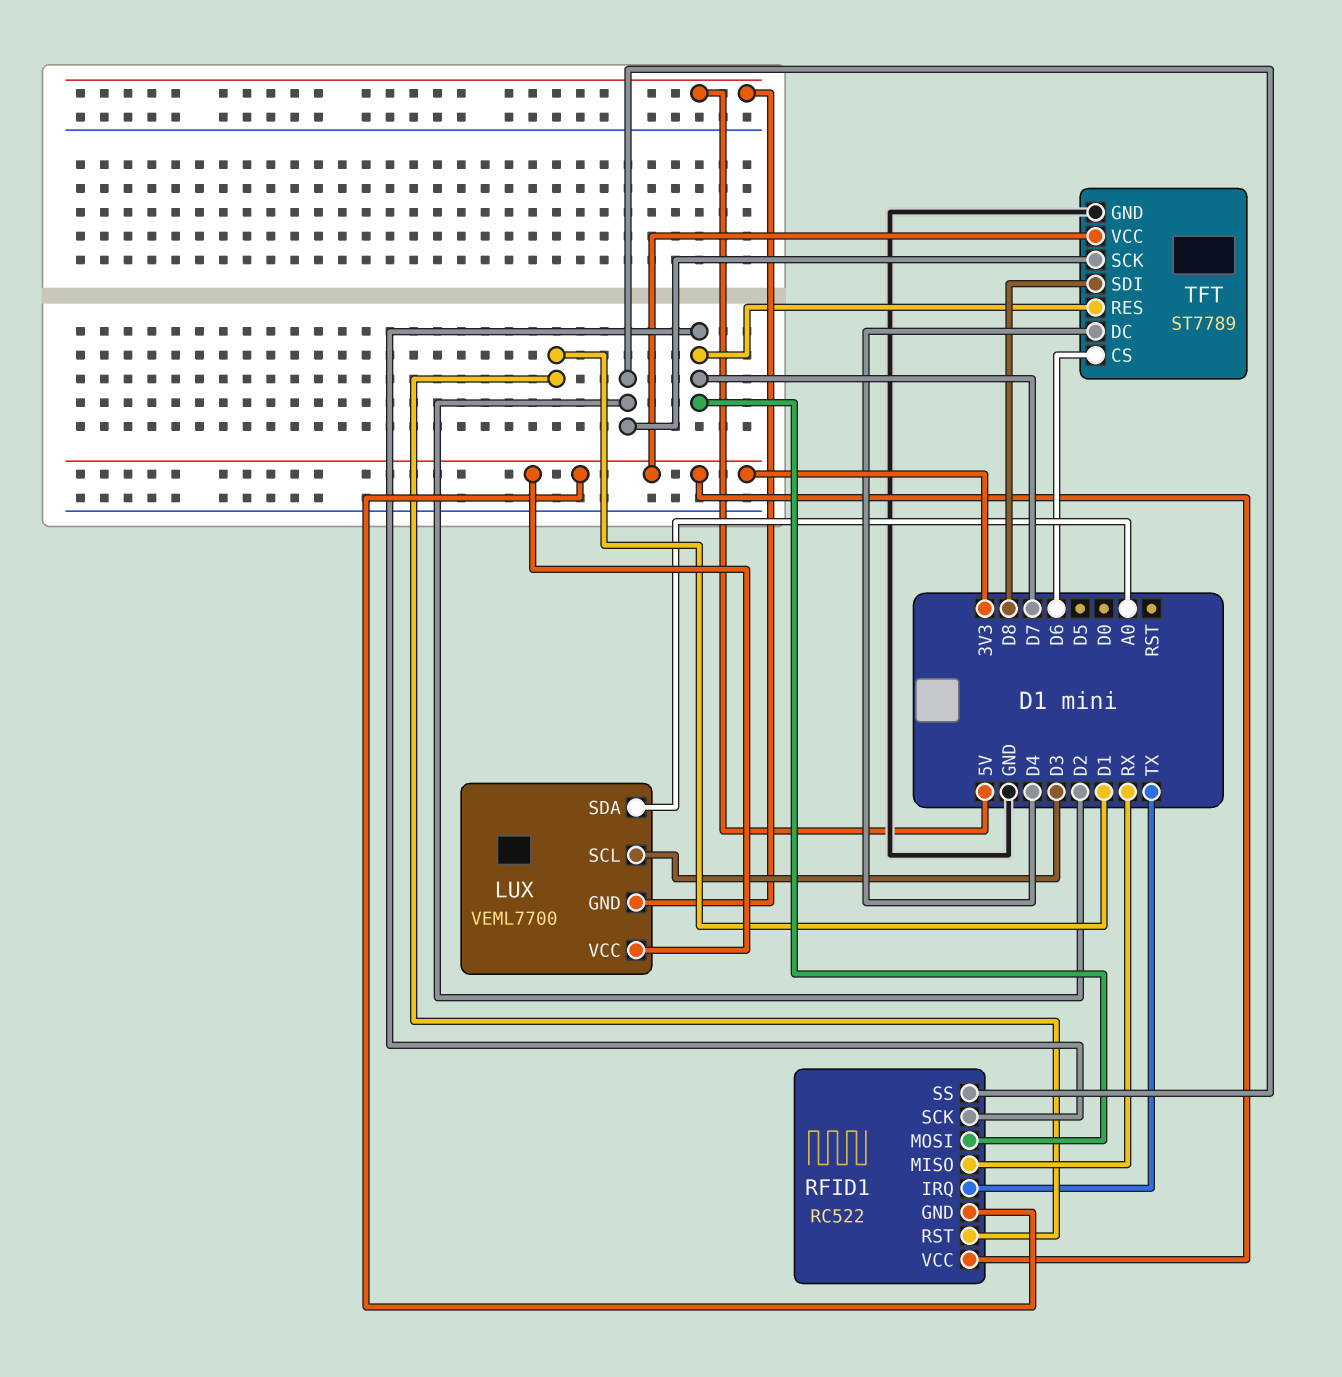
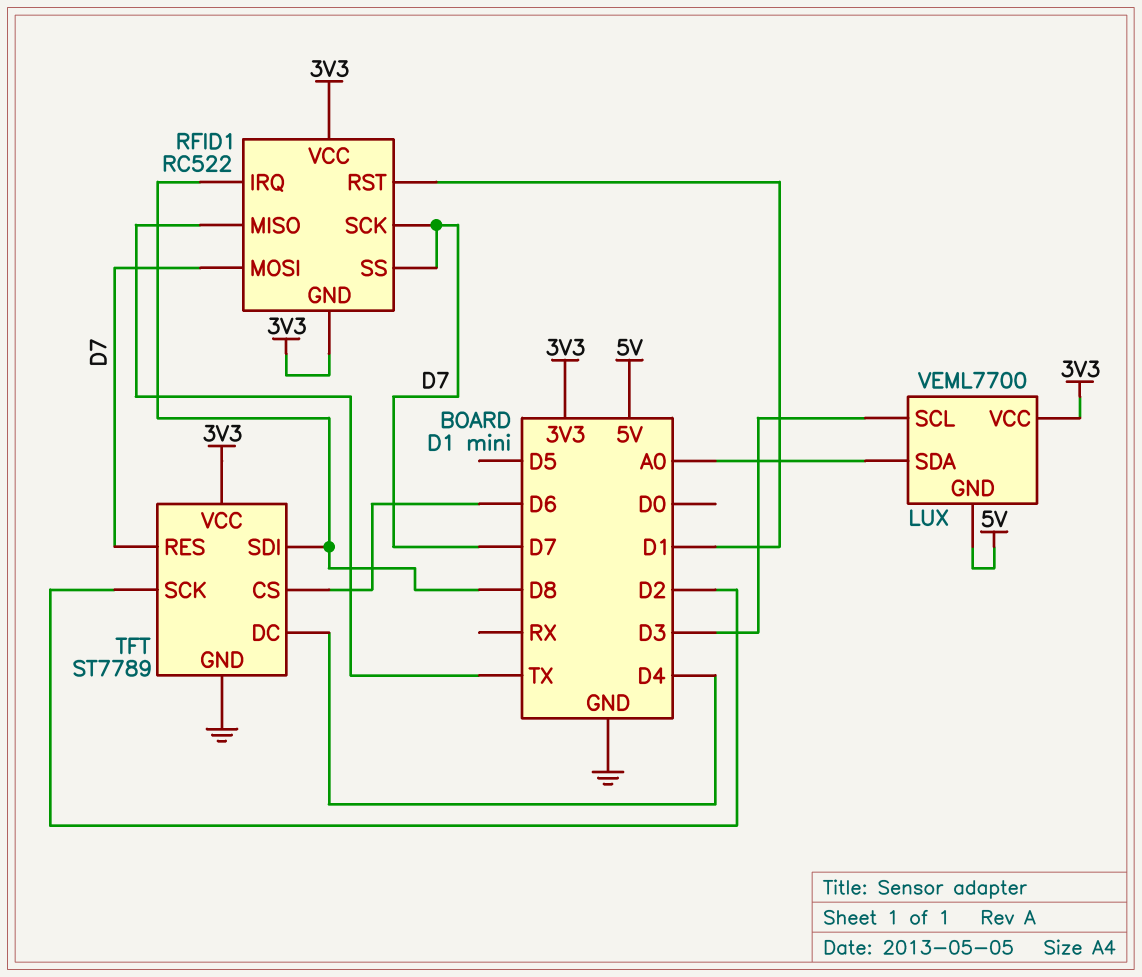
RFID1 pin IRQ: TX -> D8
RFID1 pin MISO: RX -> TX
RFID1 pin SS: D2 -> D7

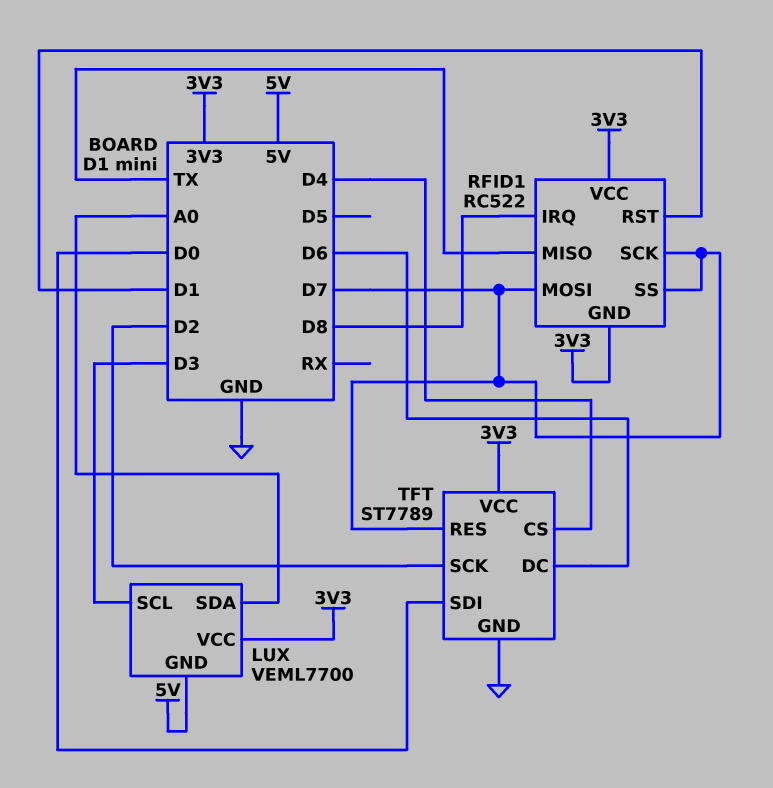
TFT pin CS: D6 -> D4
TFT pin DC: D4 -> D6
TFT pin SDI: D8 -> D0

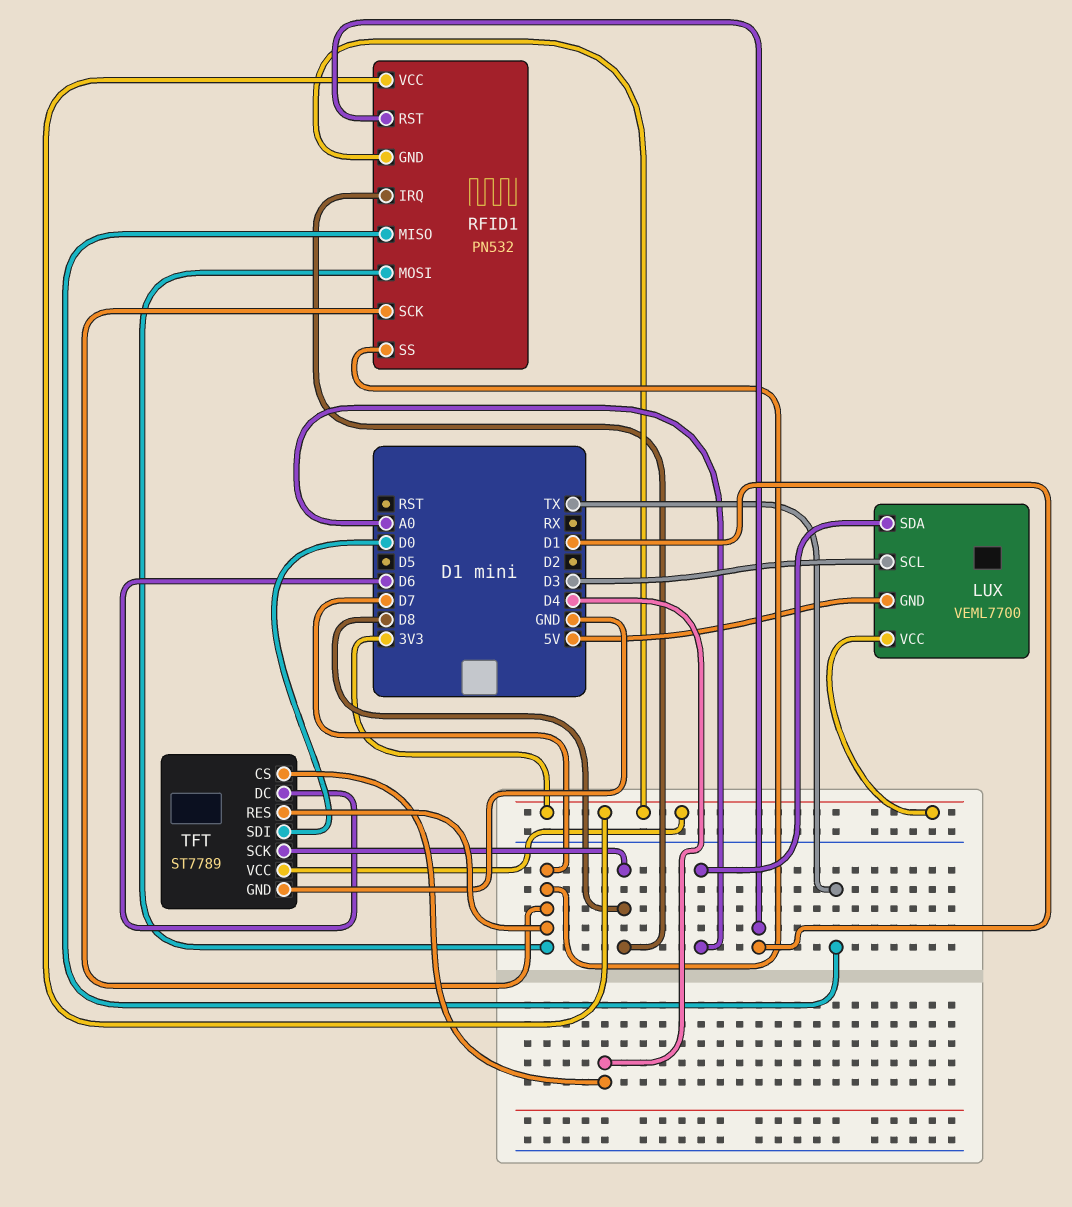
RFID1: RC522 -> PN532
TFT pin SCK: D2 -> D8

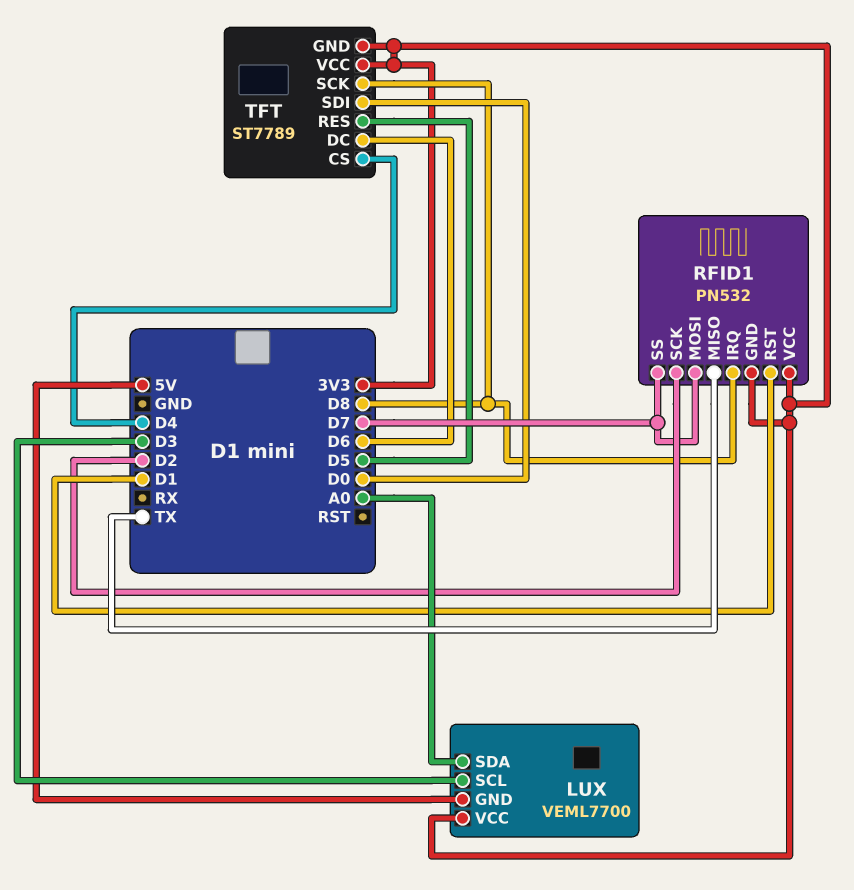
RFID1 pin SCK: D7 -> D2
TFT pin GND: GND -> 3V3
TFT pin RES: D7 -> D5

